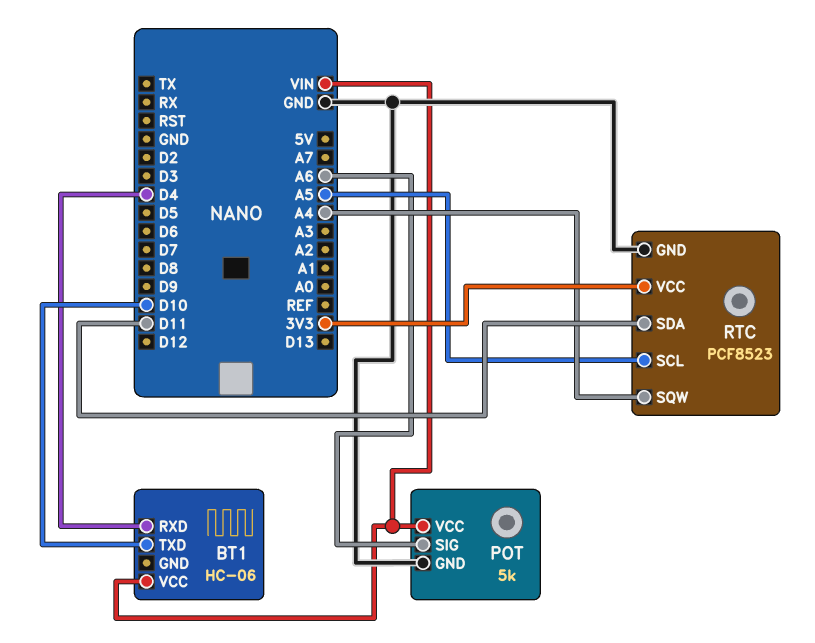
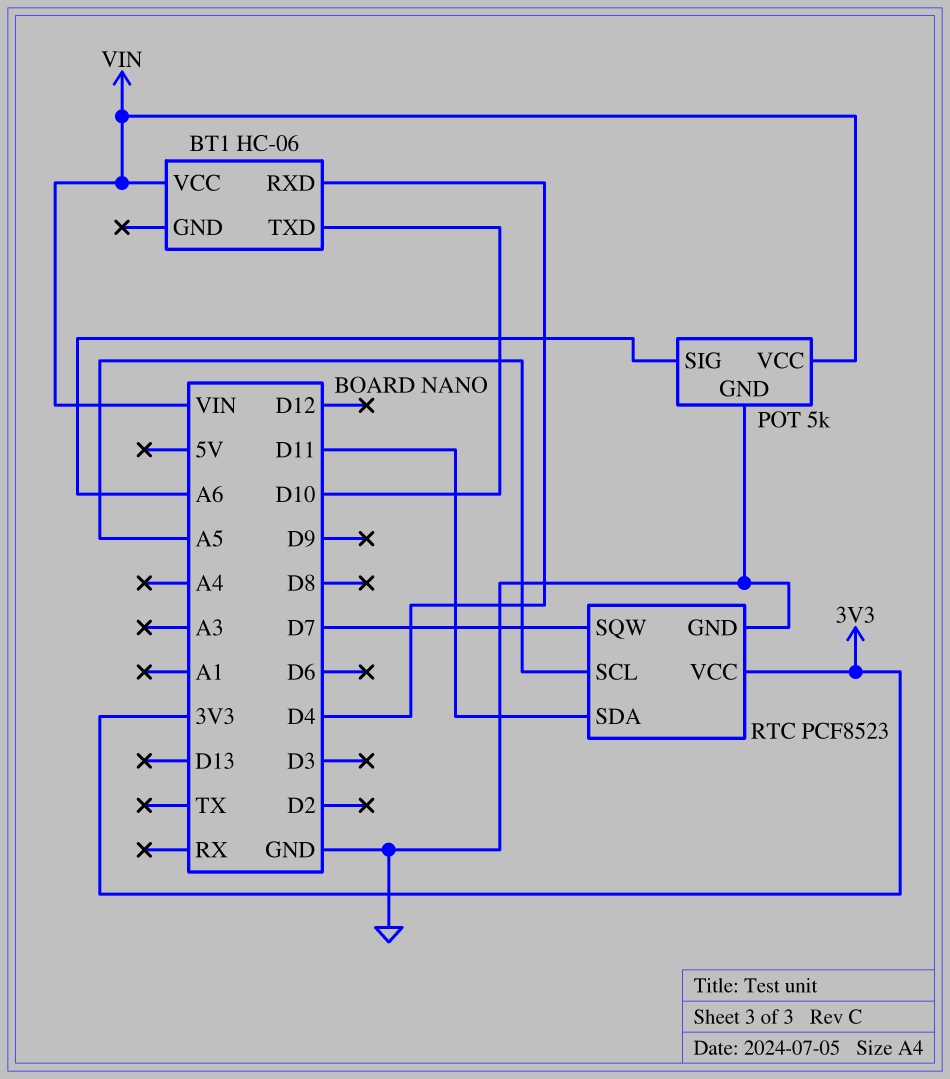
RTC pin SQW: A4 -> D7

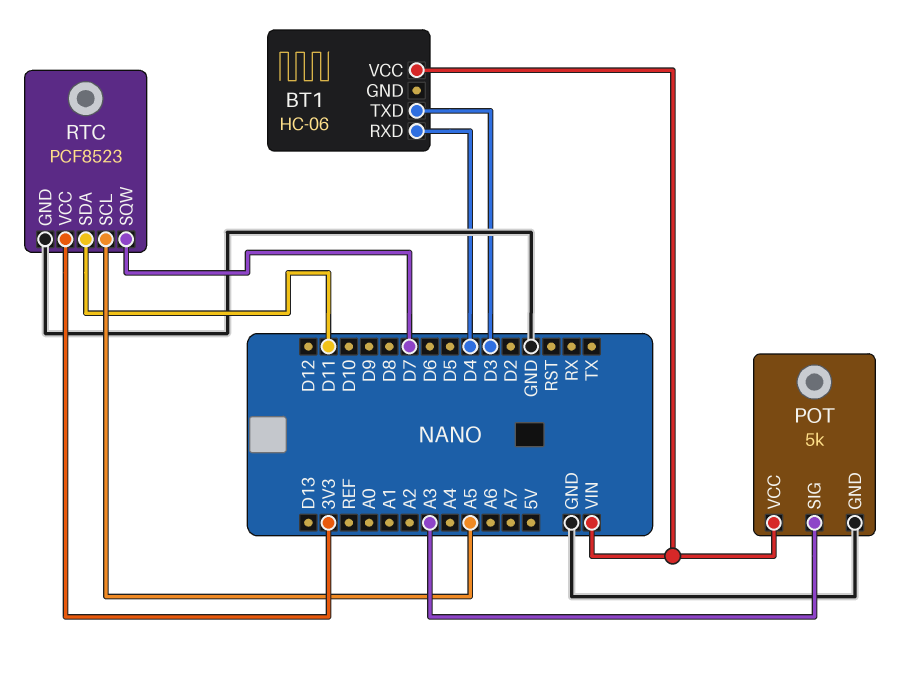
BT1 pin TXD: D10 -> D3
POT pin SIG: A6 -> A3

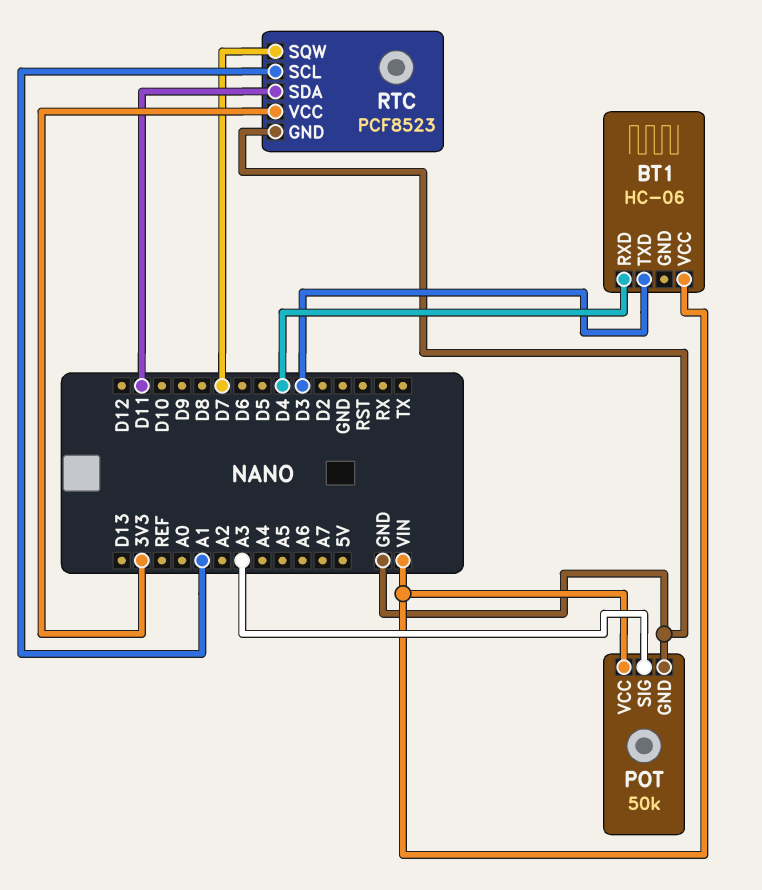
POT: 5k -> 50k
RTC pin SCL: A5 -> A1

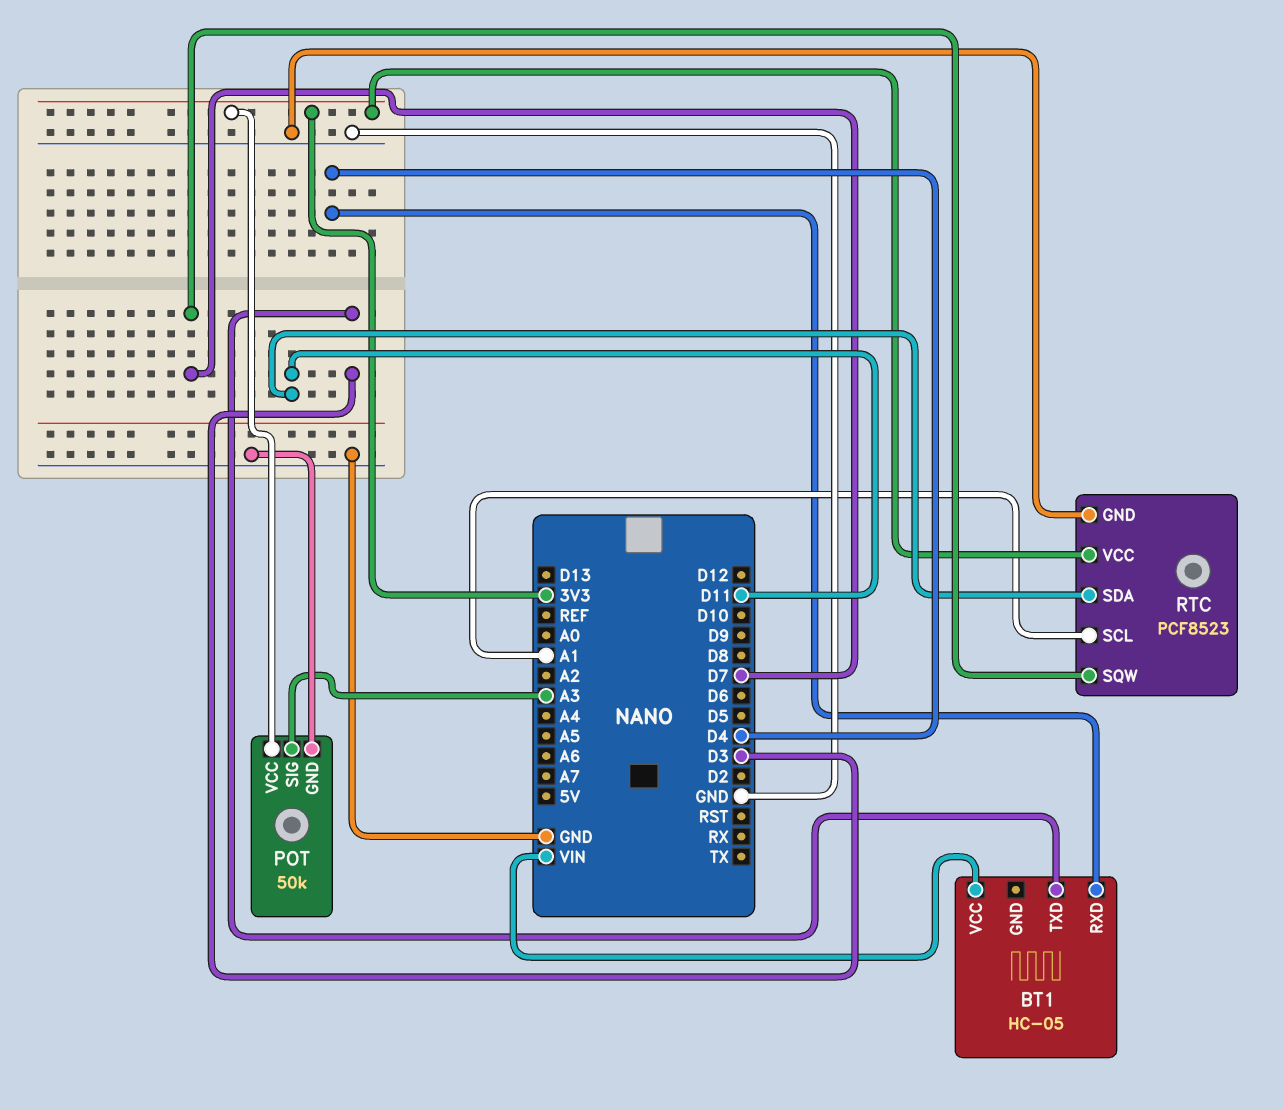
BT1: HC-06 -> HC-05
POT pin VCC: VIN -> 3V3

